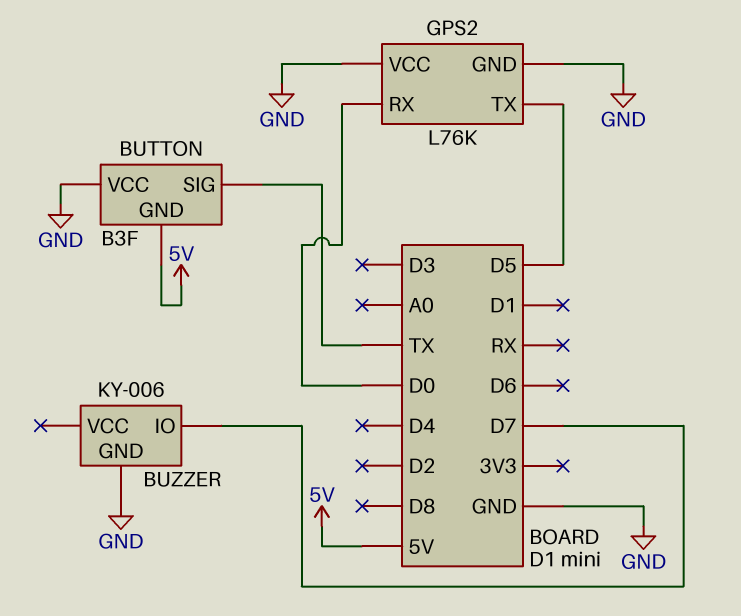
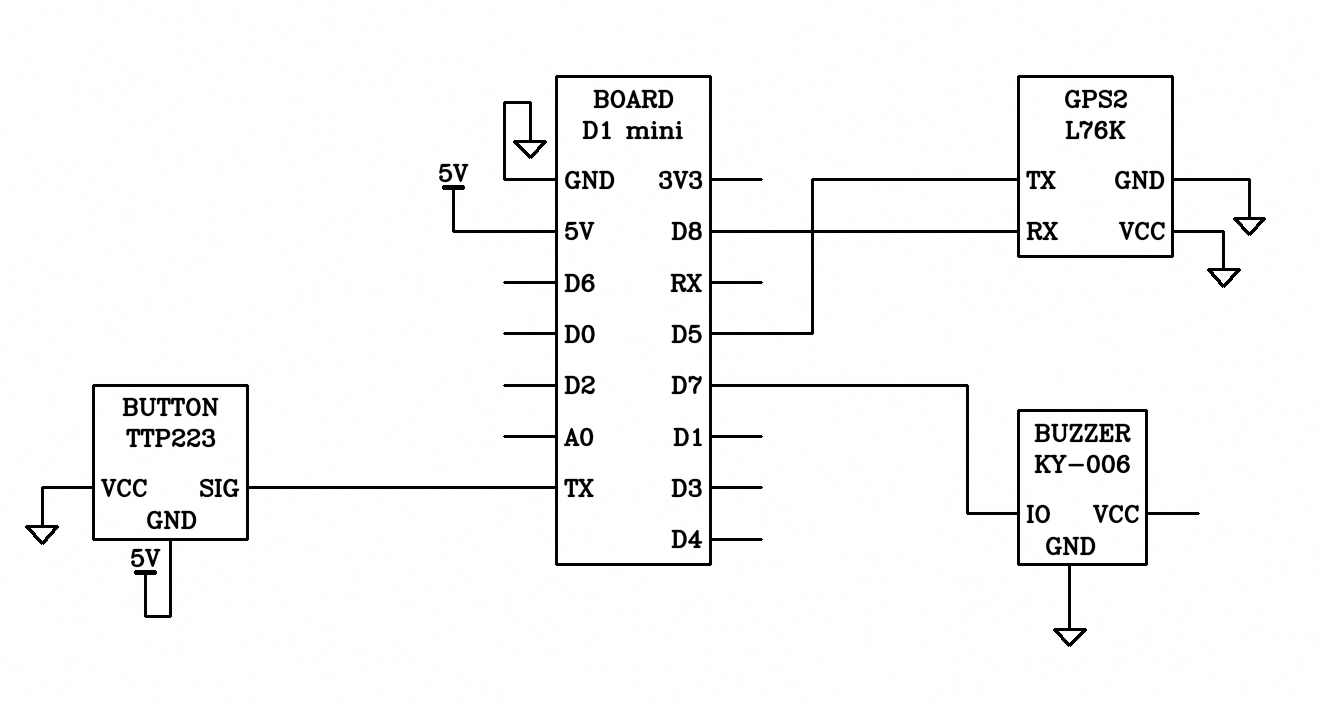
BUTTON: B3F -> TTP223
GPS2 pin RX: D0 -> D8

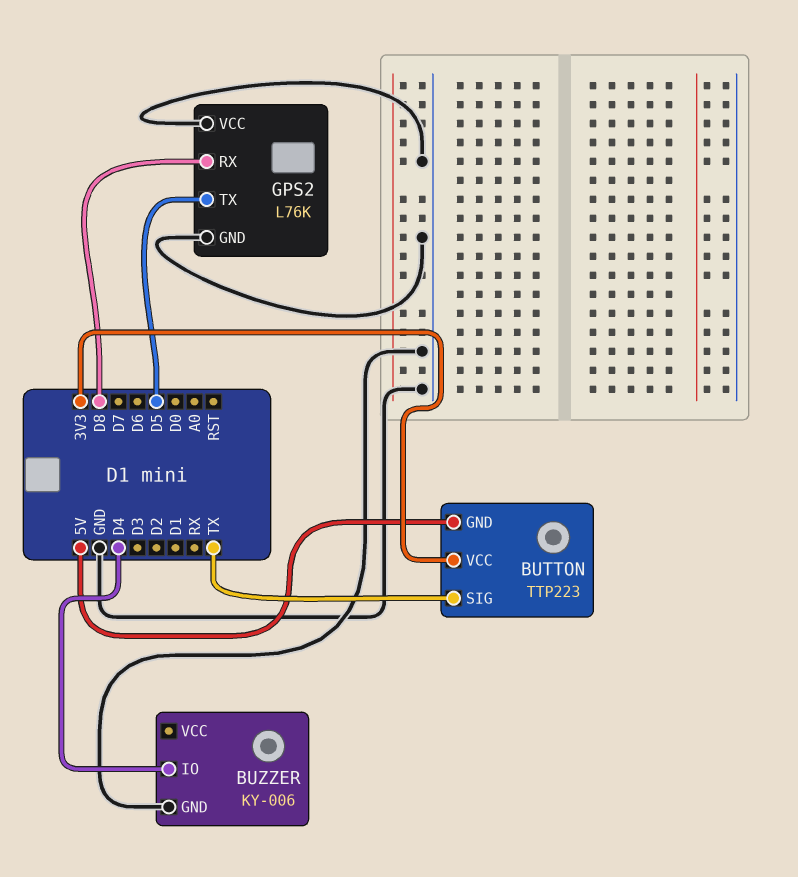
BUTTON pin VCC: GND -> 3V3
BUZZER pin IO: D7 -> D4

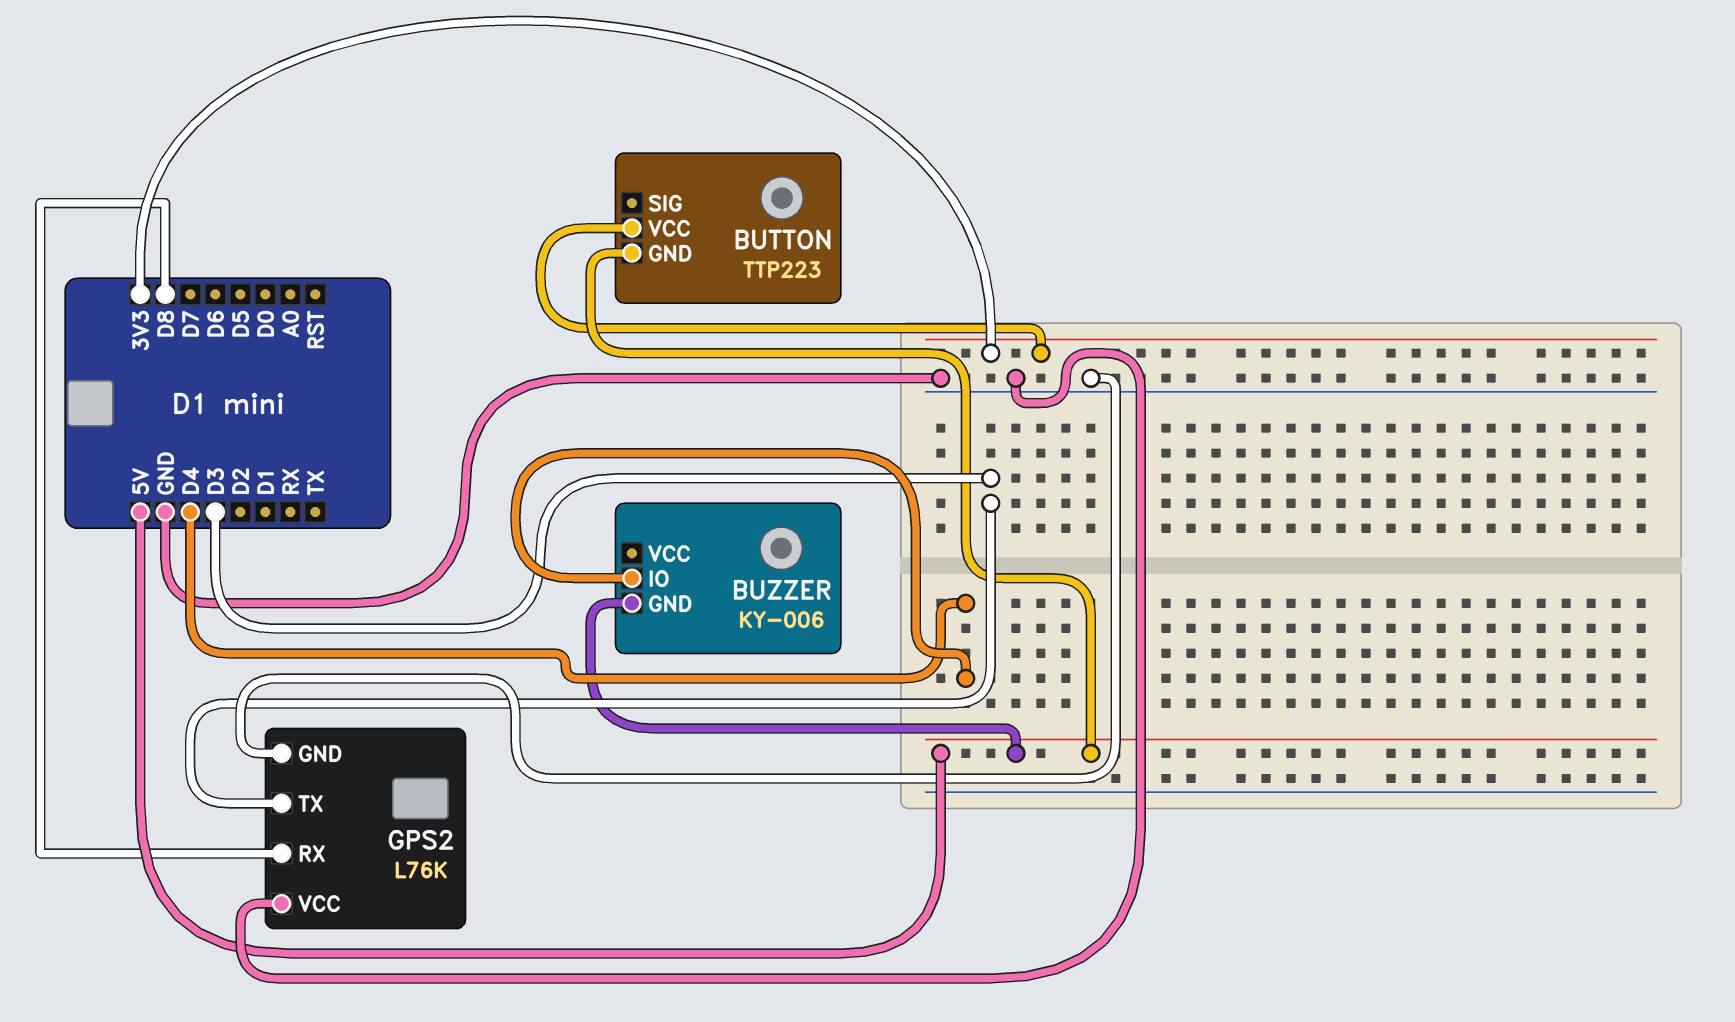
BUTTON pin SIG: TX -> none
BUZZER pin GND: GND -> 5V
GPS2 pin TX: D5 -> D3

